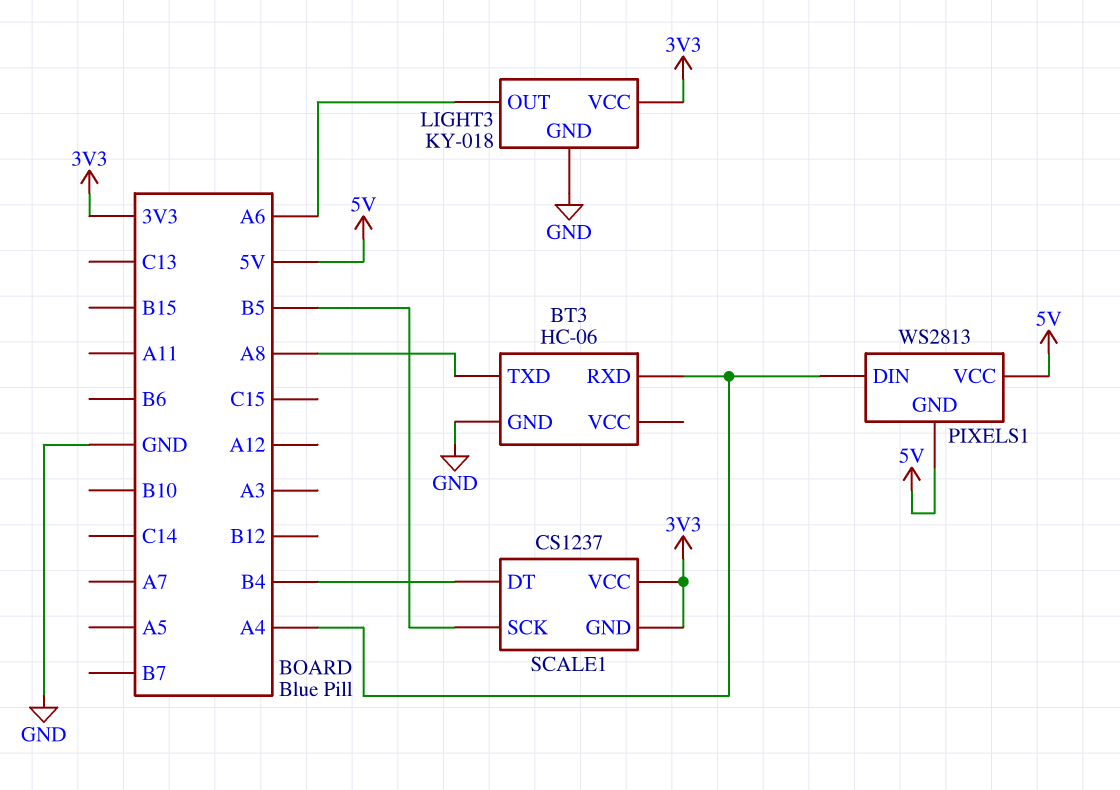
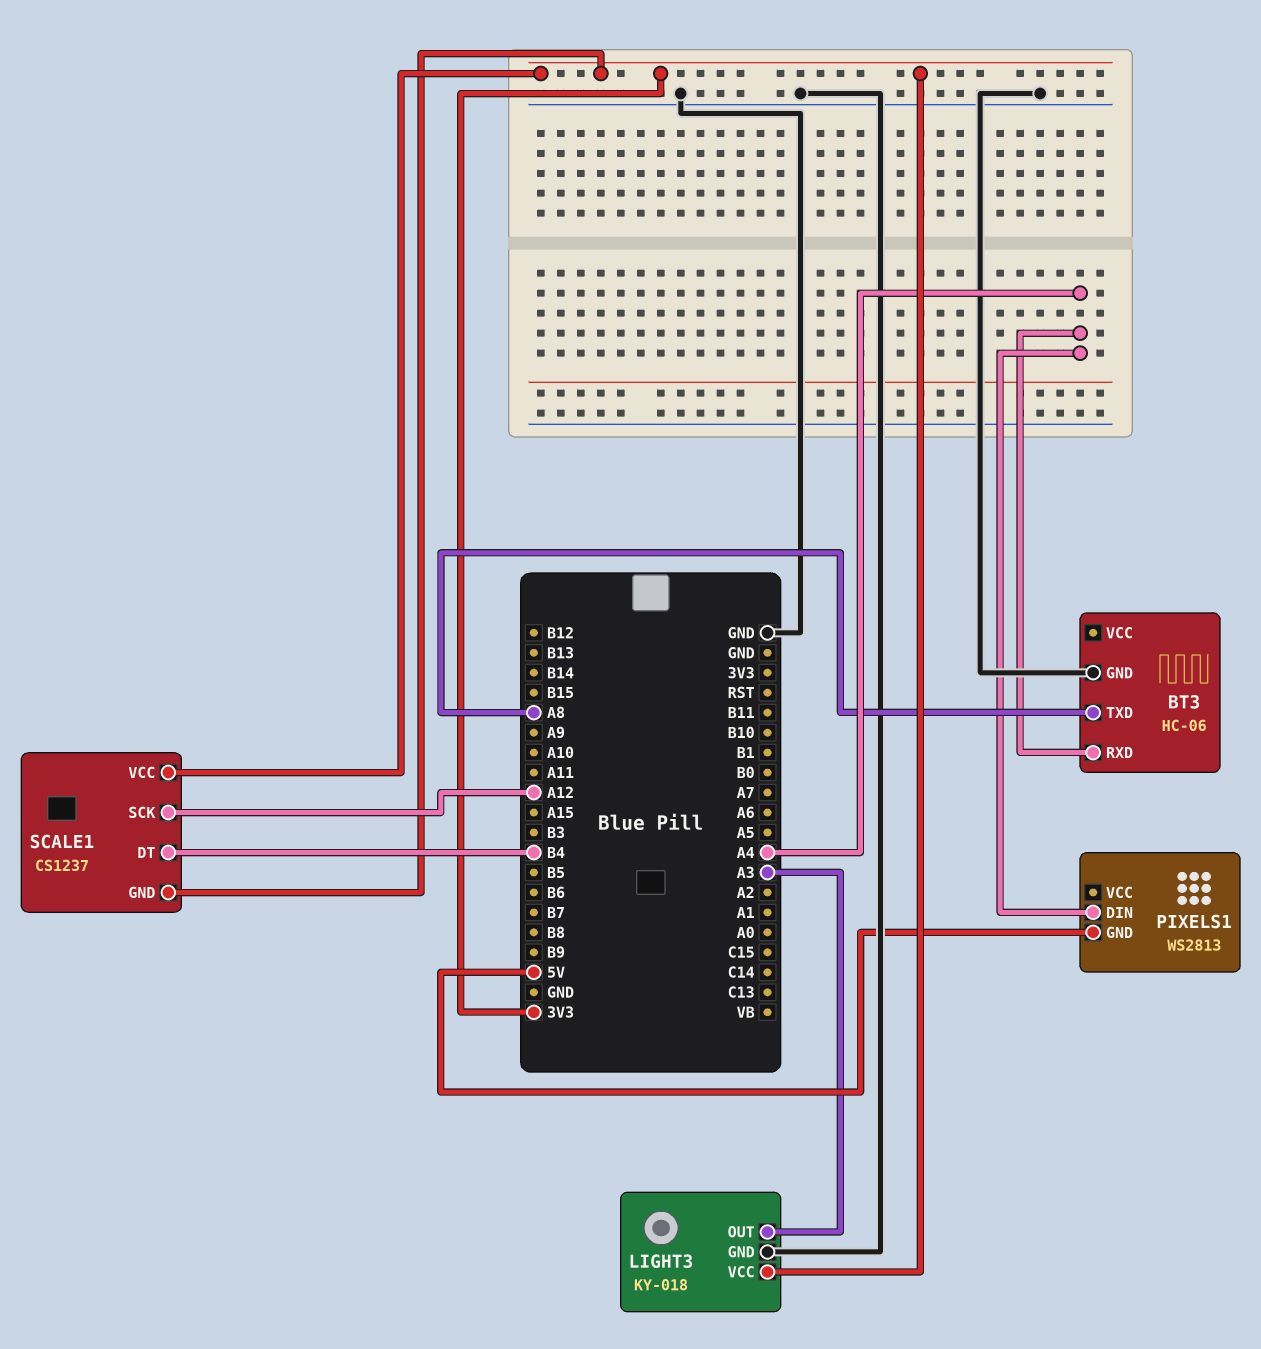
LIGHT3 pin OUT: A6 -> A3
PIXELS1 pin VCC: 5V -> none
SCALE1 pin SCK: B5 -> A12

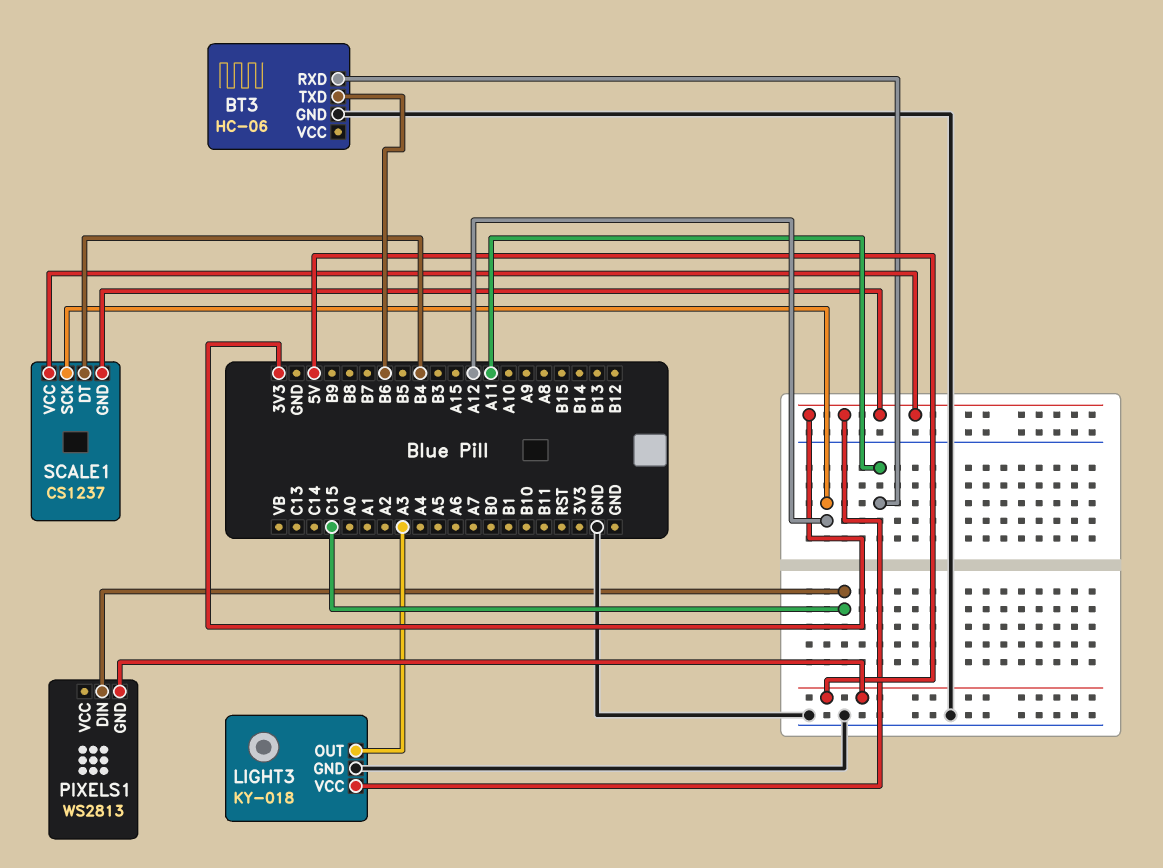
BT3 pin RXD: A4 -> A11
BT3 pin TXD: A8 -> B6
PIXELS1 pin DIN: A4 -> C15

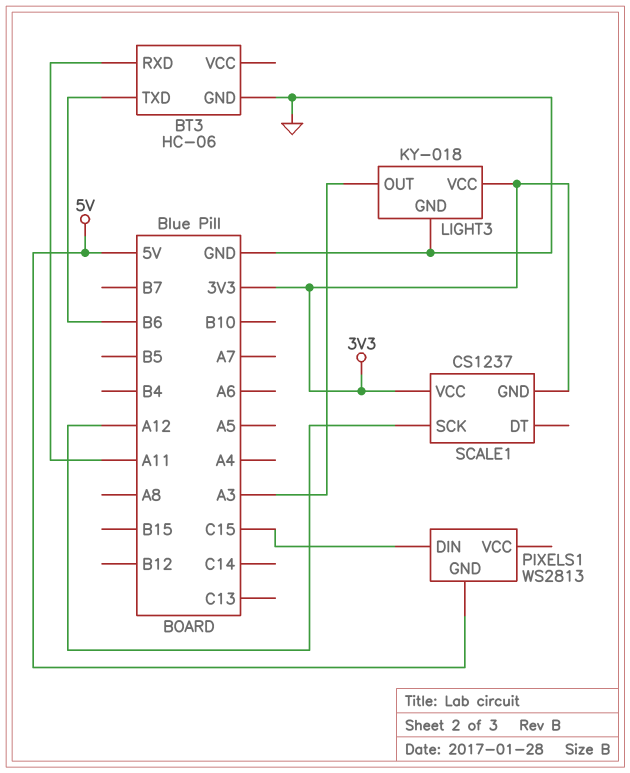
SCALE1 pin DT: B4 -> none

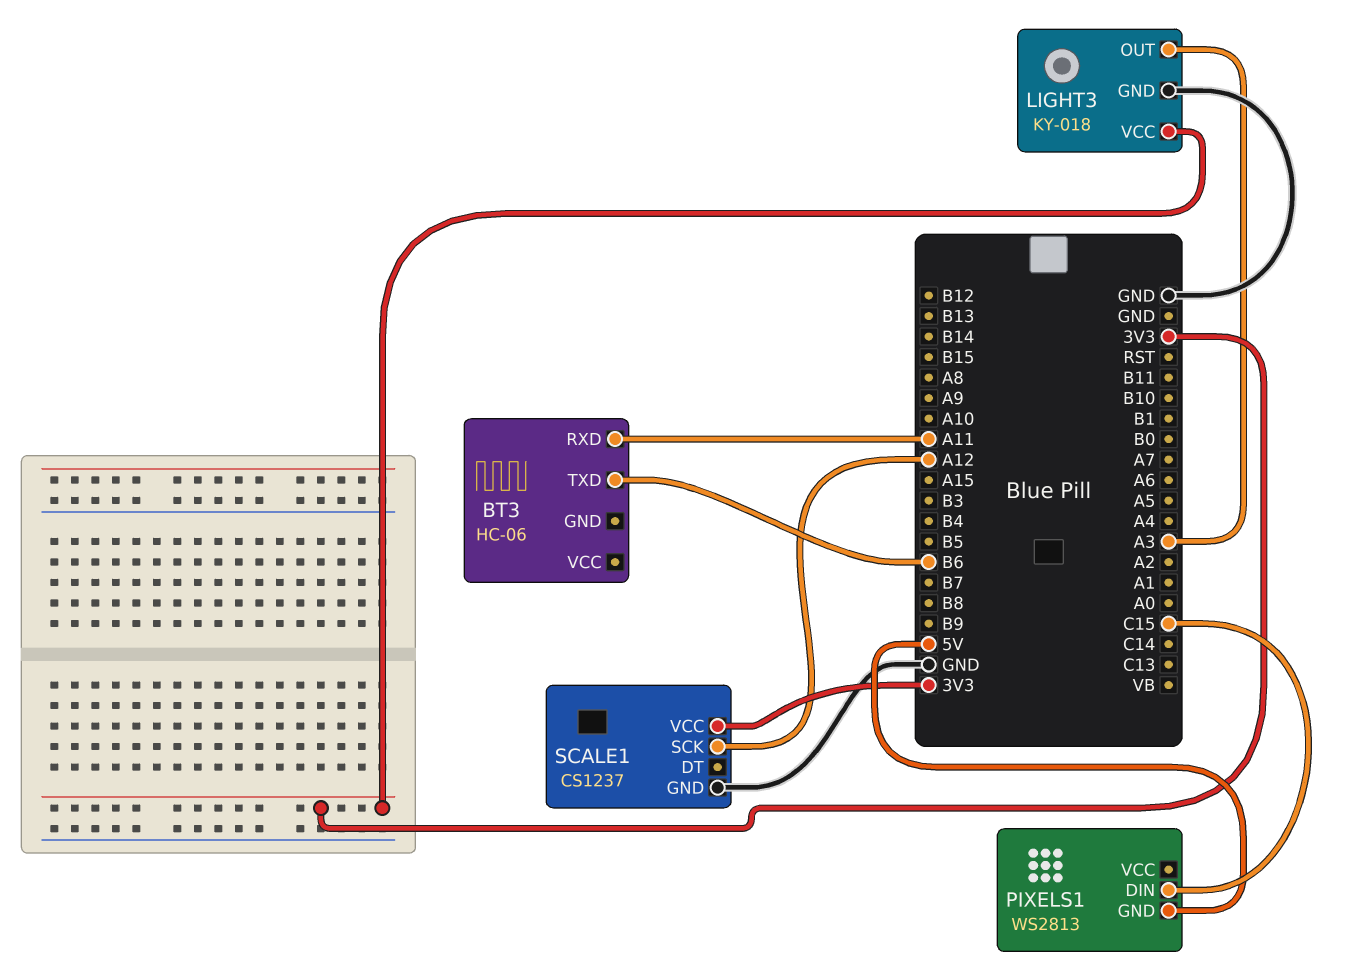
BT3 pin GND: GND -> none
SCALE1 pin GND: 3V3 -> GND

